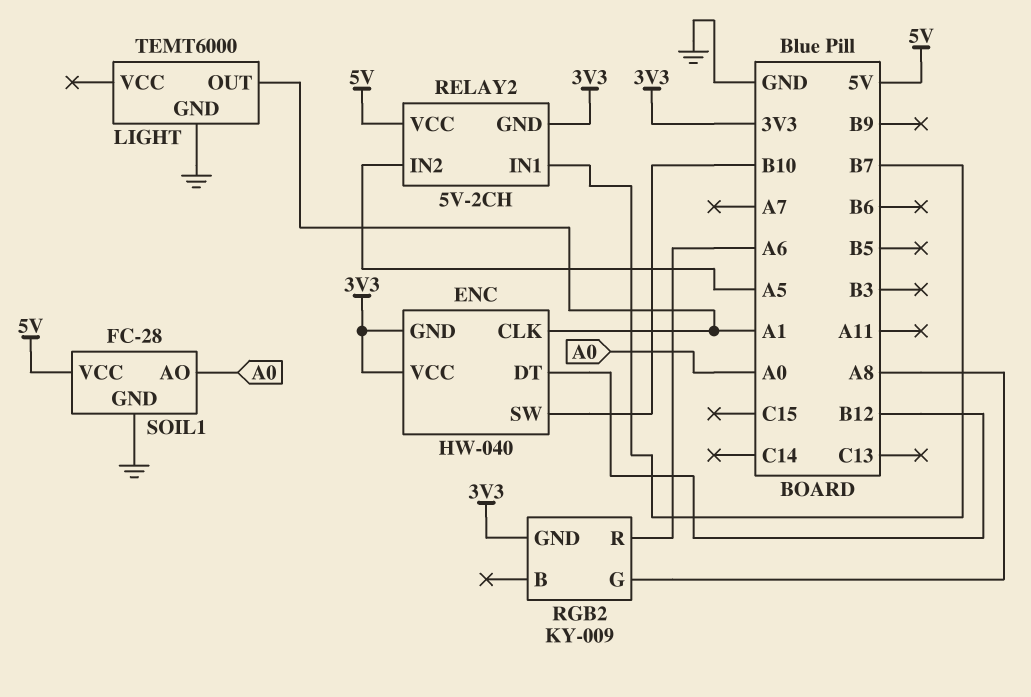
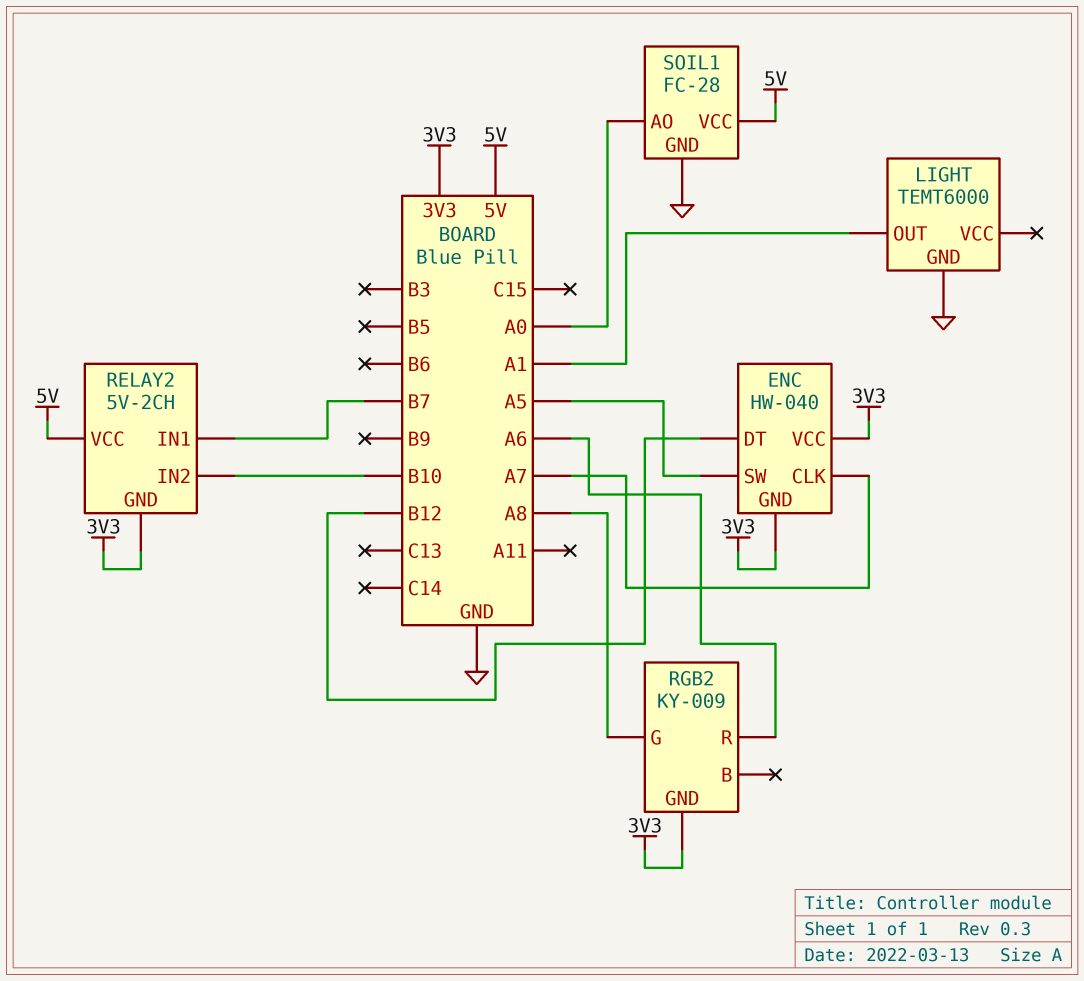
ENC pin CLK: A1 -> A7
ENC pin SW: B10 -> A5
RELAY2 pin IN2: A5 -> B10

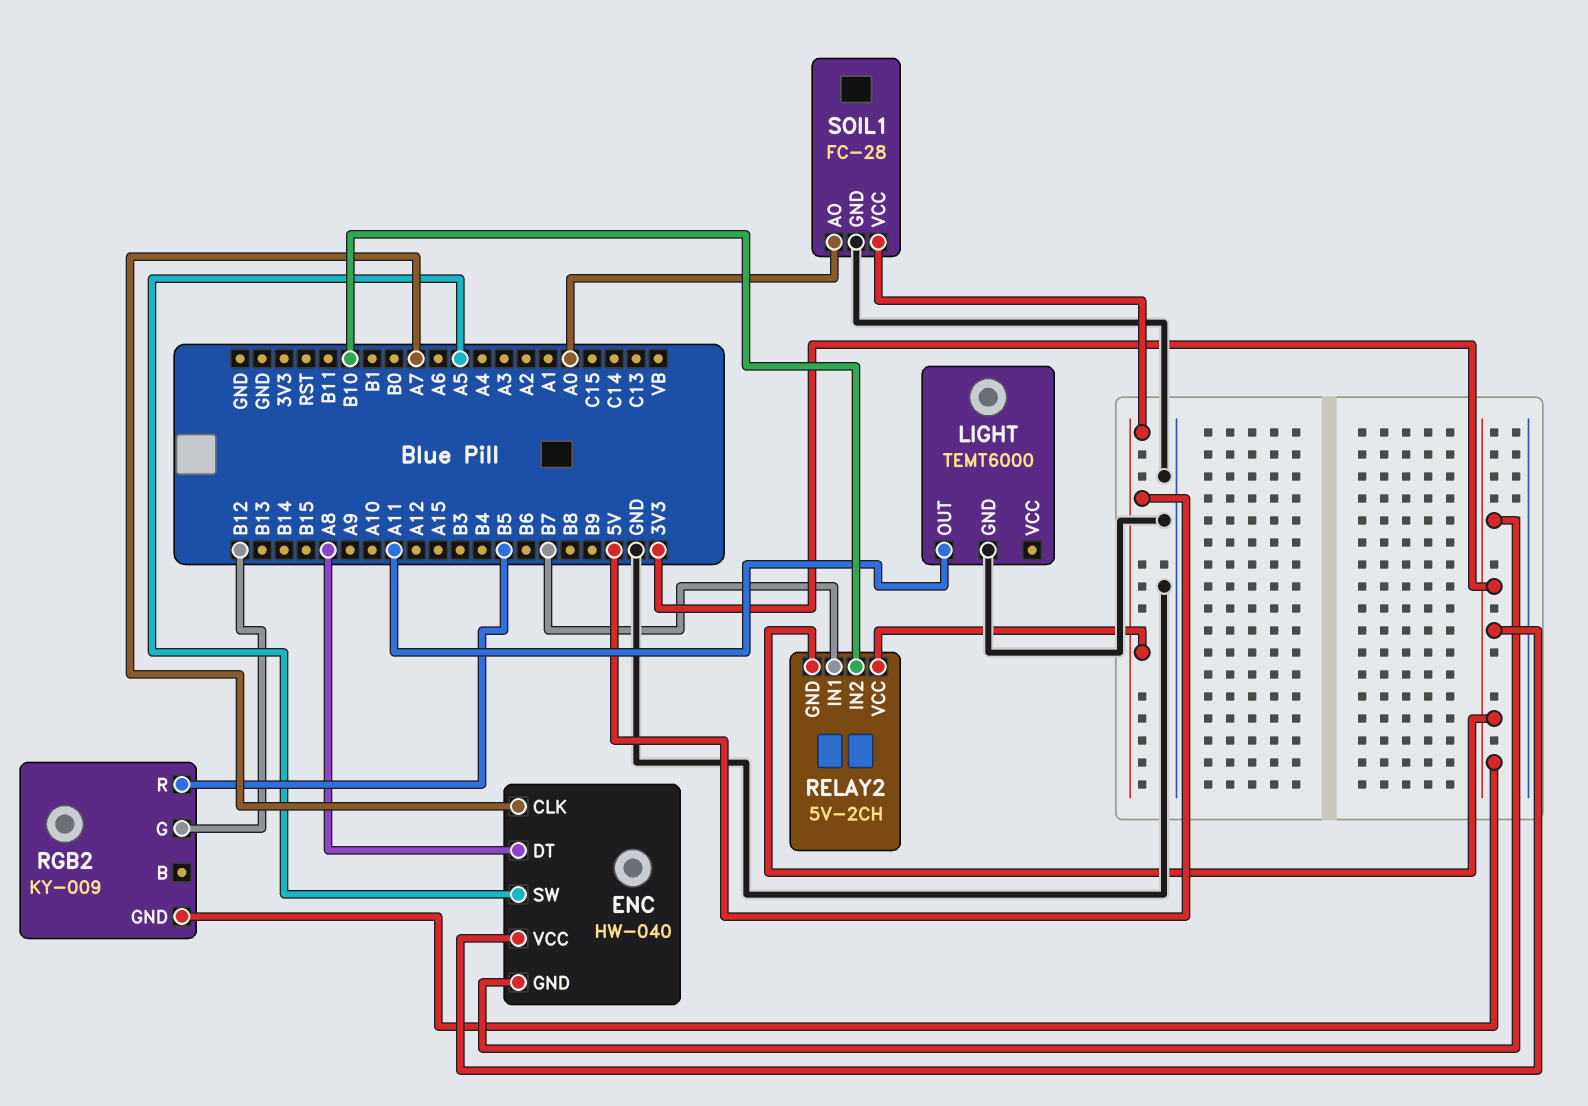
ENC pin DT: B12 -> A8
LIGHT pin OUT: A1 -> A11
RGB2 pin G: A8 -> B12
RGB2 pin R: A6 -> B5

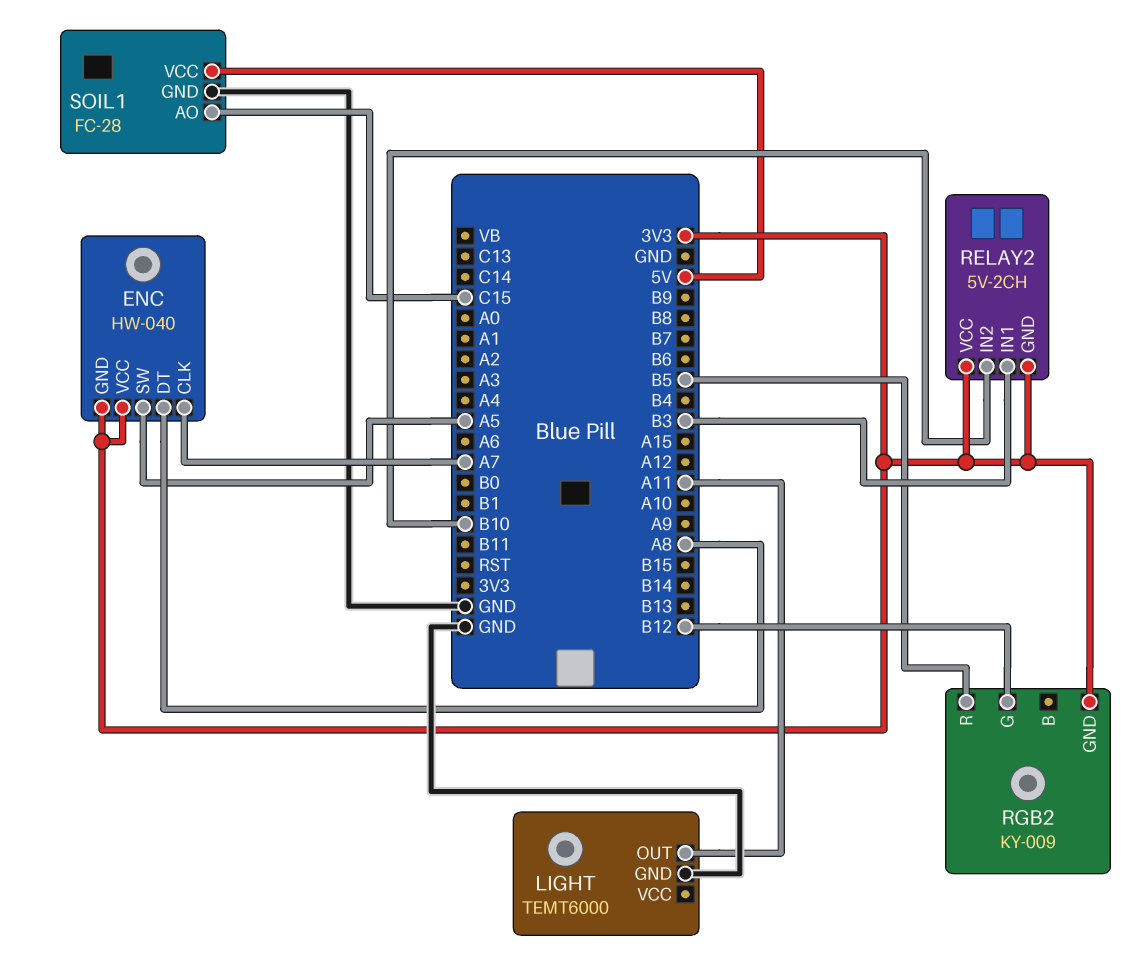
RELAY2 pin IN1: B7 -> B3
RELAY2 pin VCC: 5V -> 3V3
SOIL1 pin AO: A0 -> C15

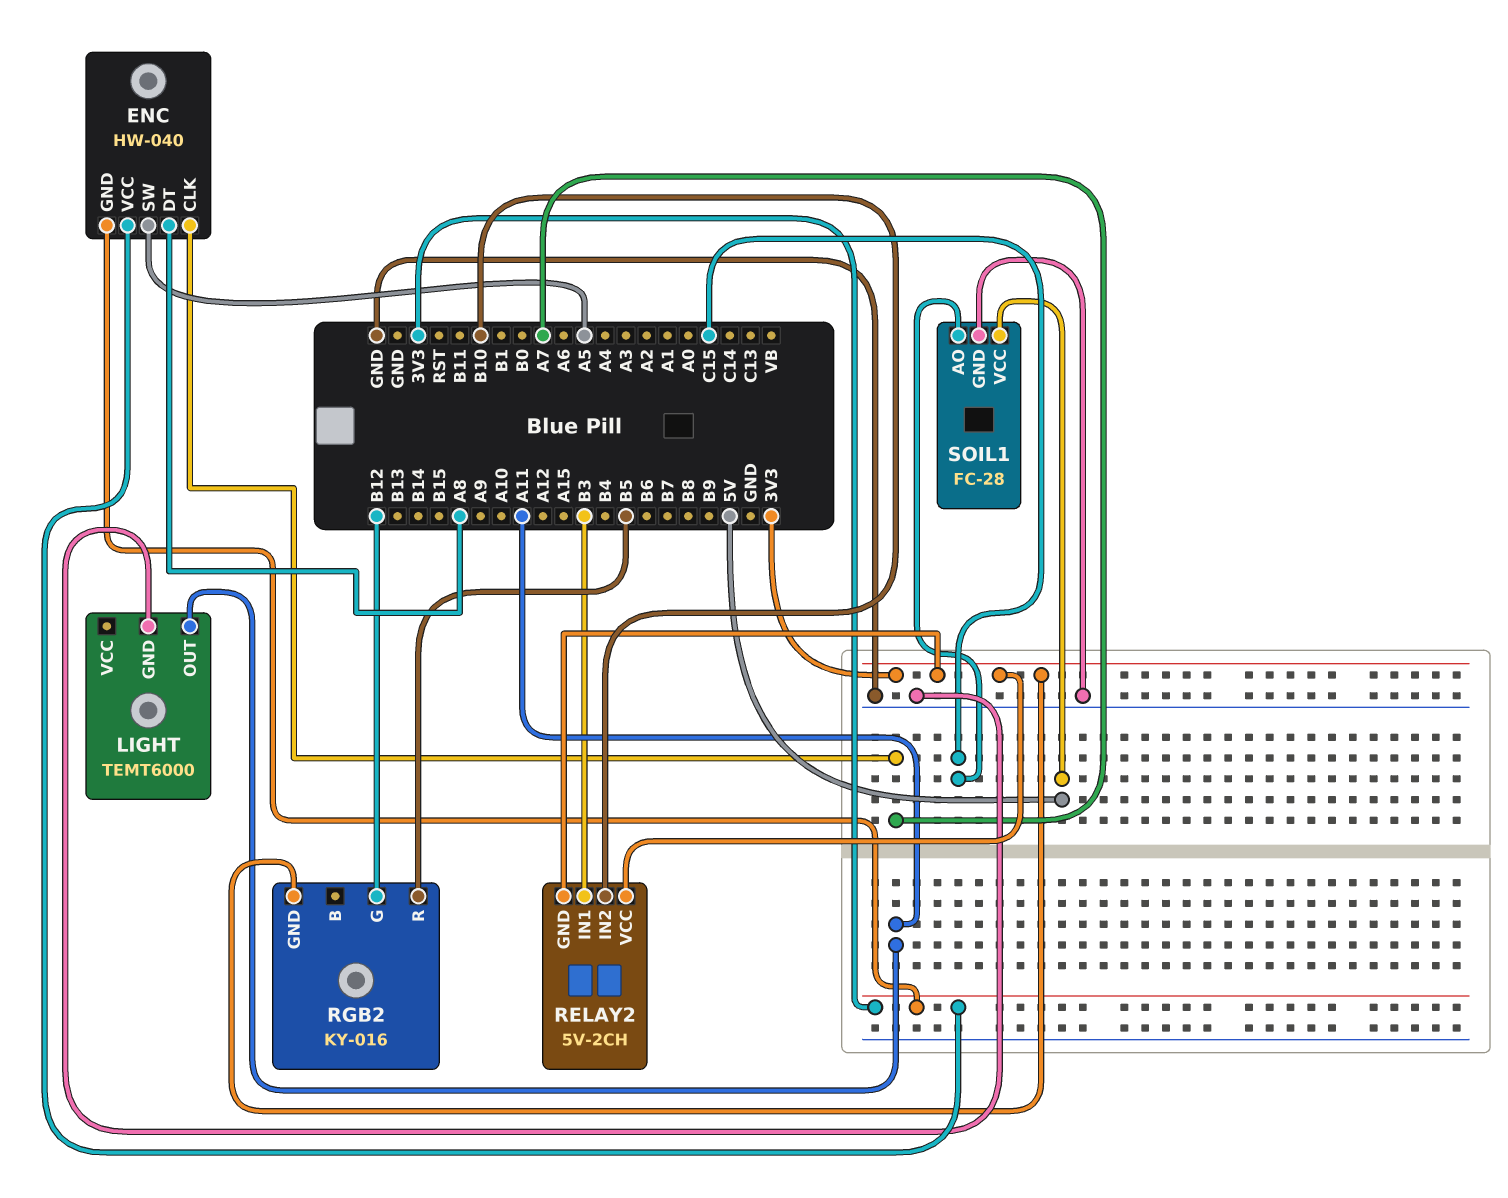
RGB2: KY-009 -> KY-016

